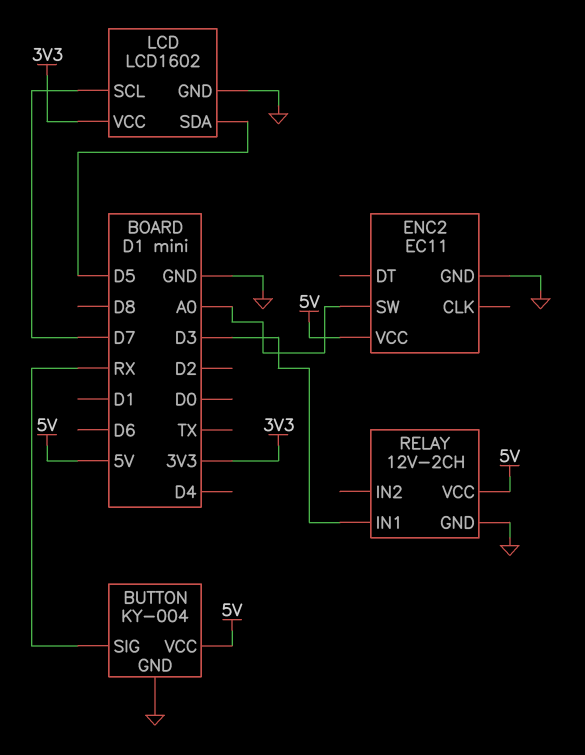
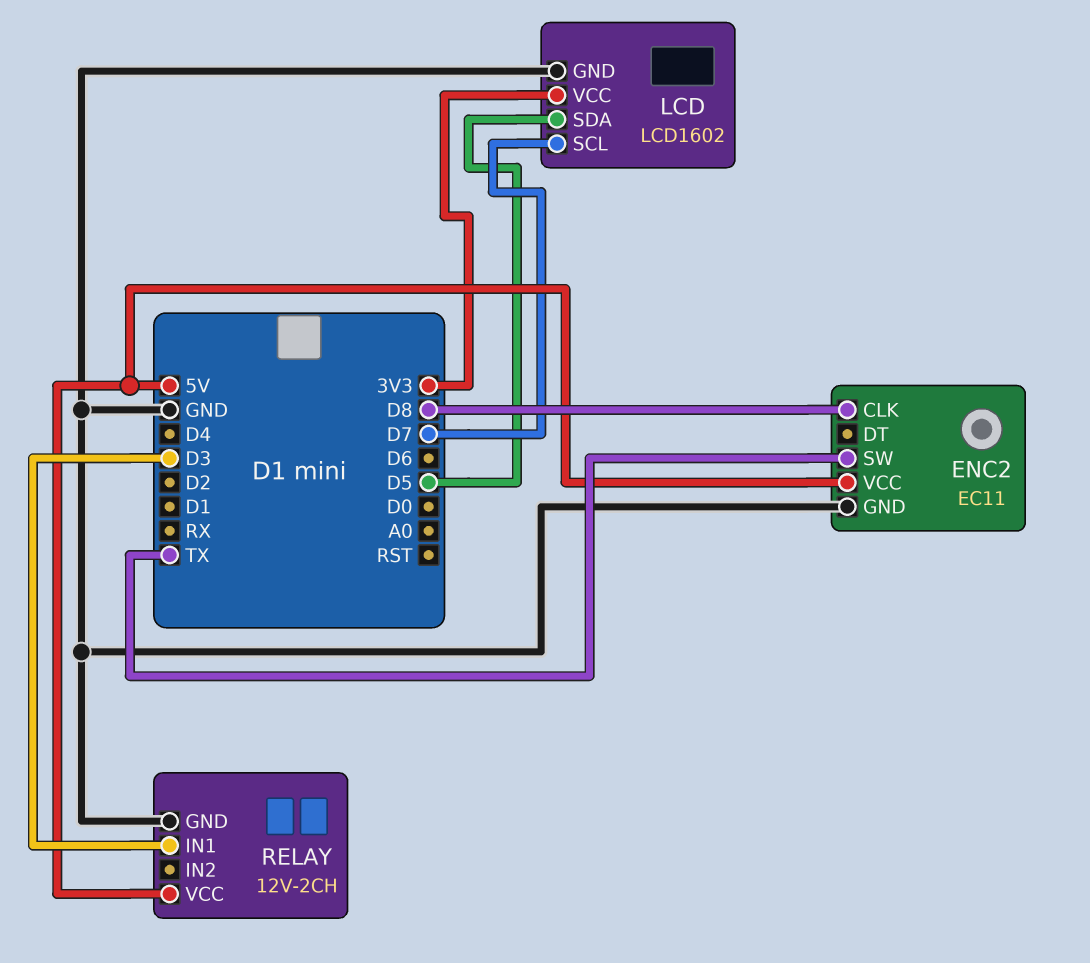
BUTTON: KY-004 -> none
BUTTON pin GND: GND -> none
BUTTON pin SIG: RX -> none
BUTTON pin VCC: 5V -> none
ENC2 pin CLK: none -> D8
ENC2 pin SW: A0 -> TX

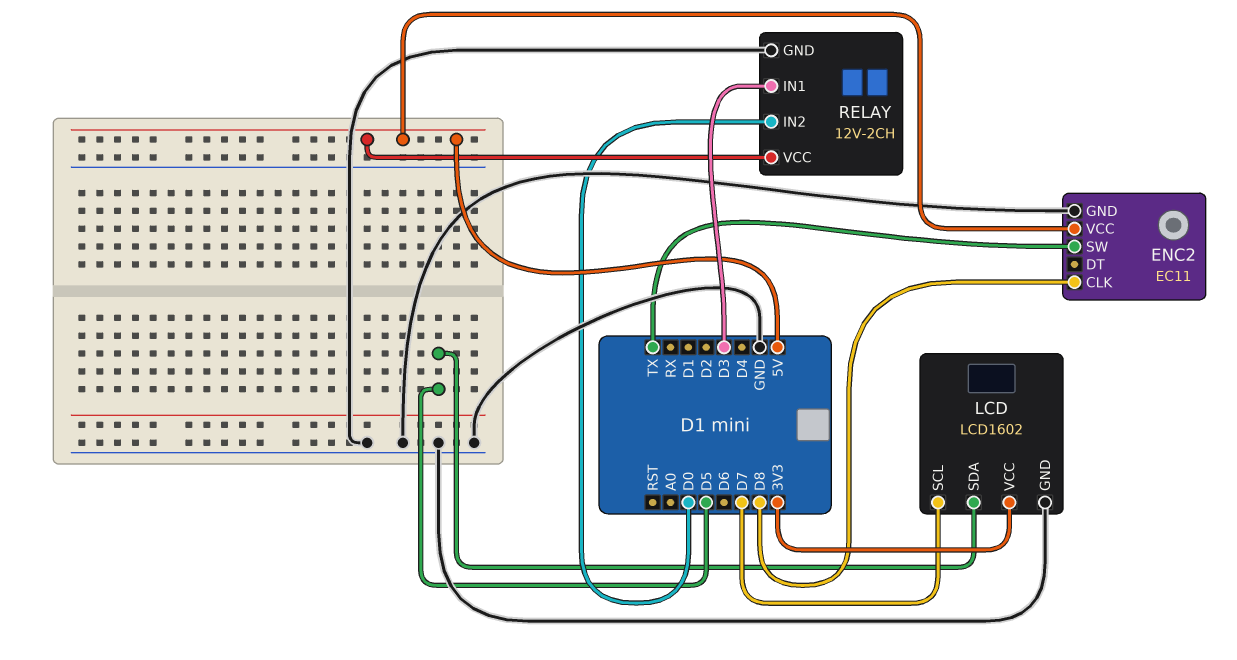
RELAY pin IN2: none -> D0

